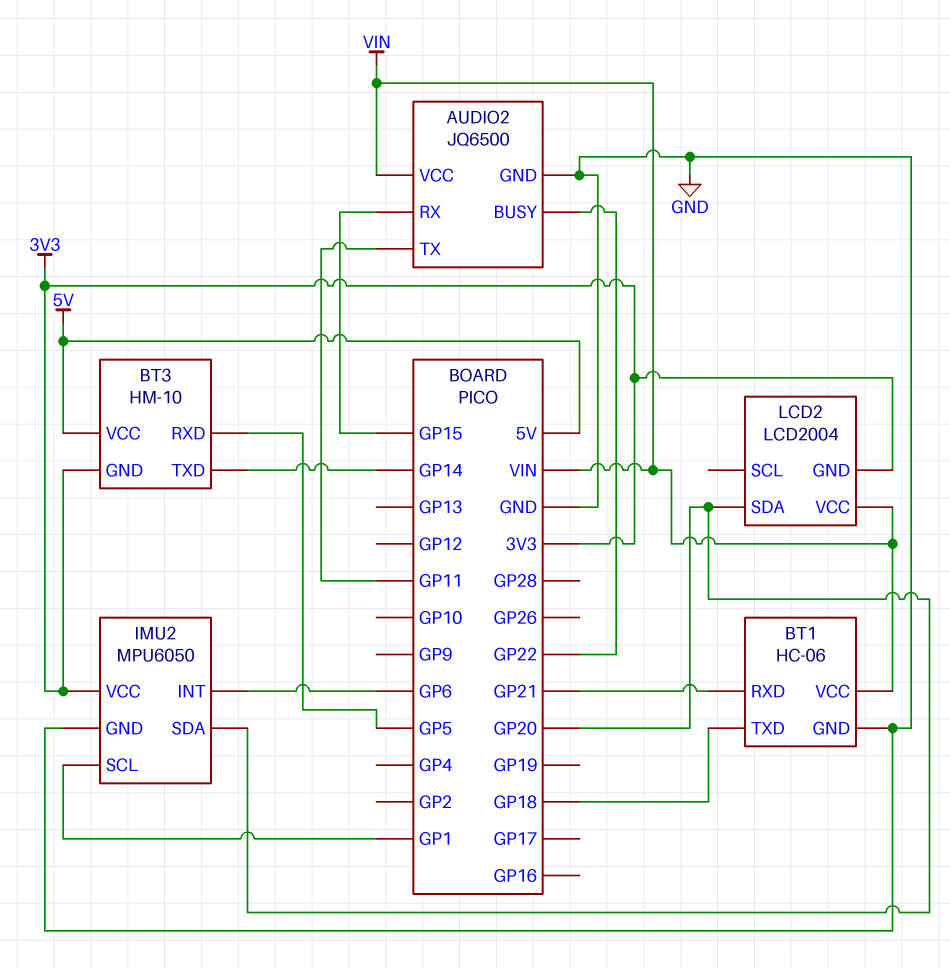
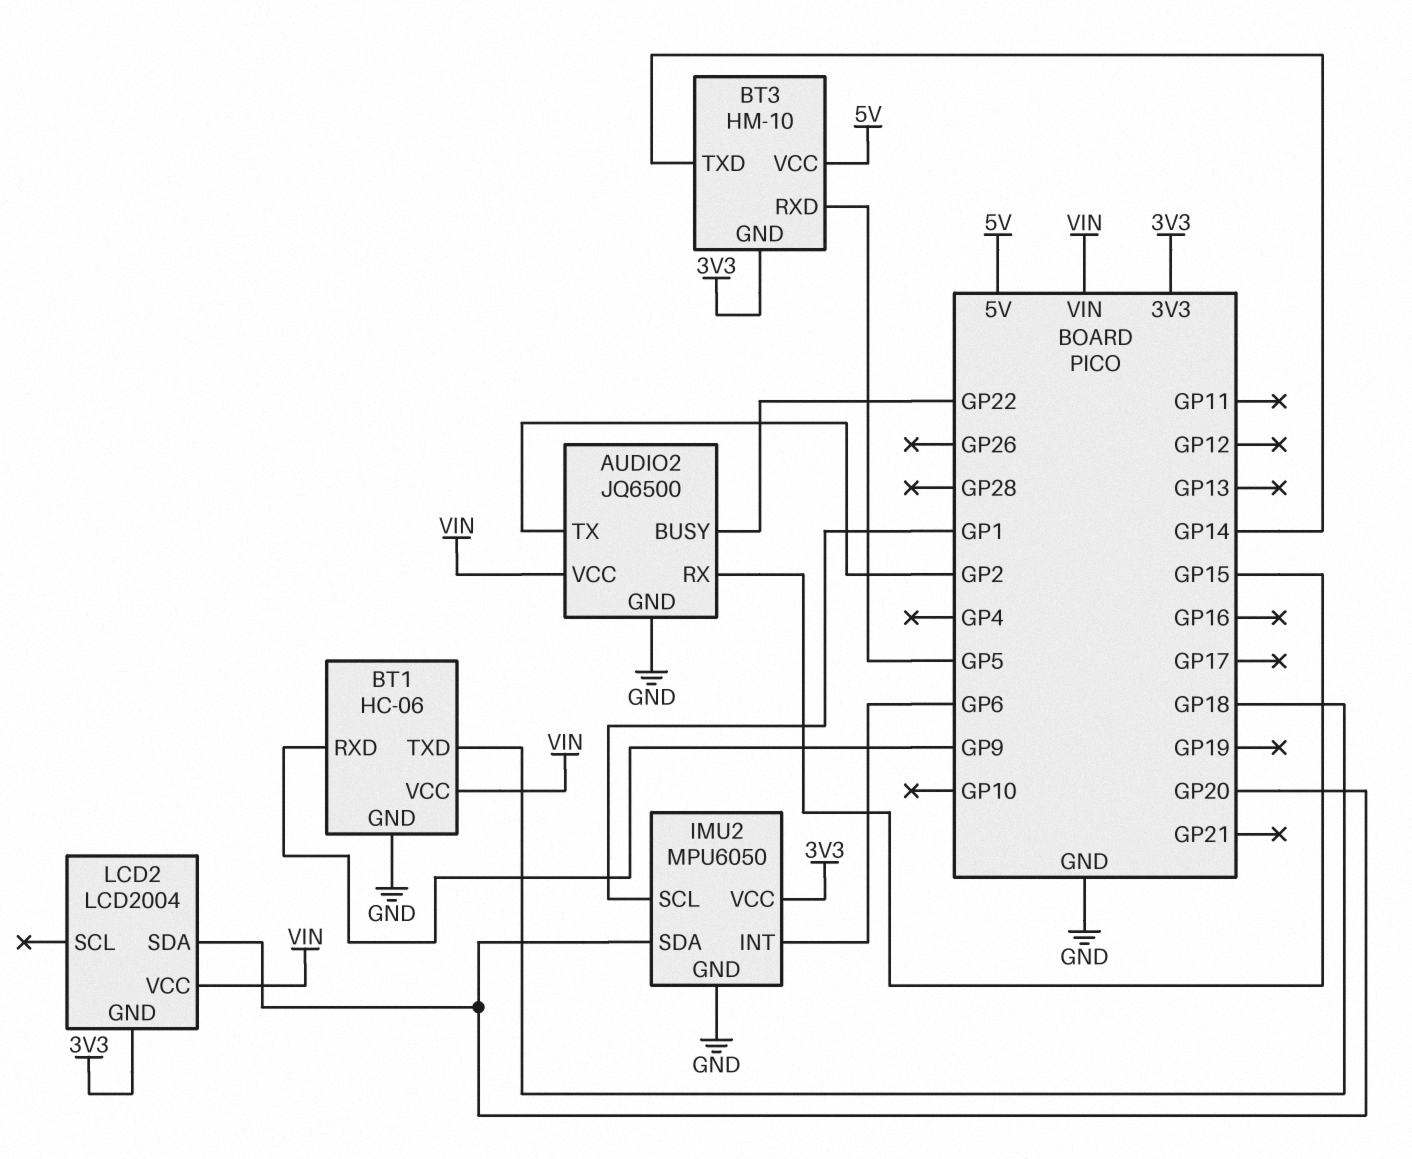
AUDIO2 pin TX: GP11 -> GP2
BT1 pin RXD: GP21 -> GP9

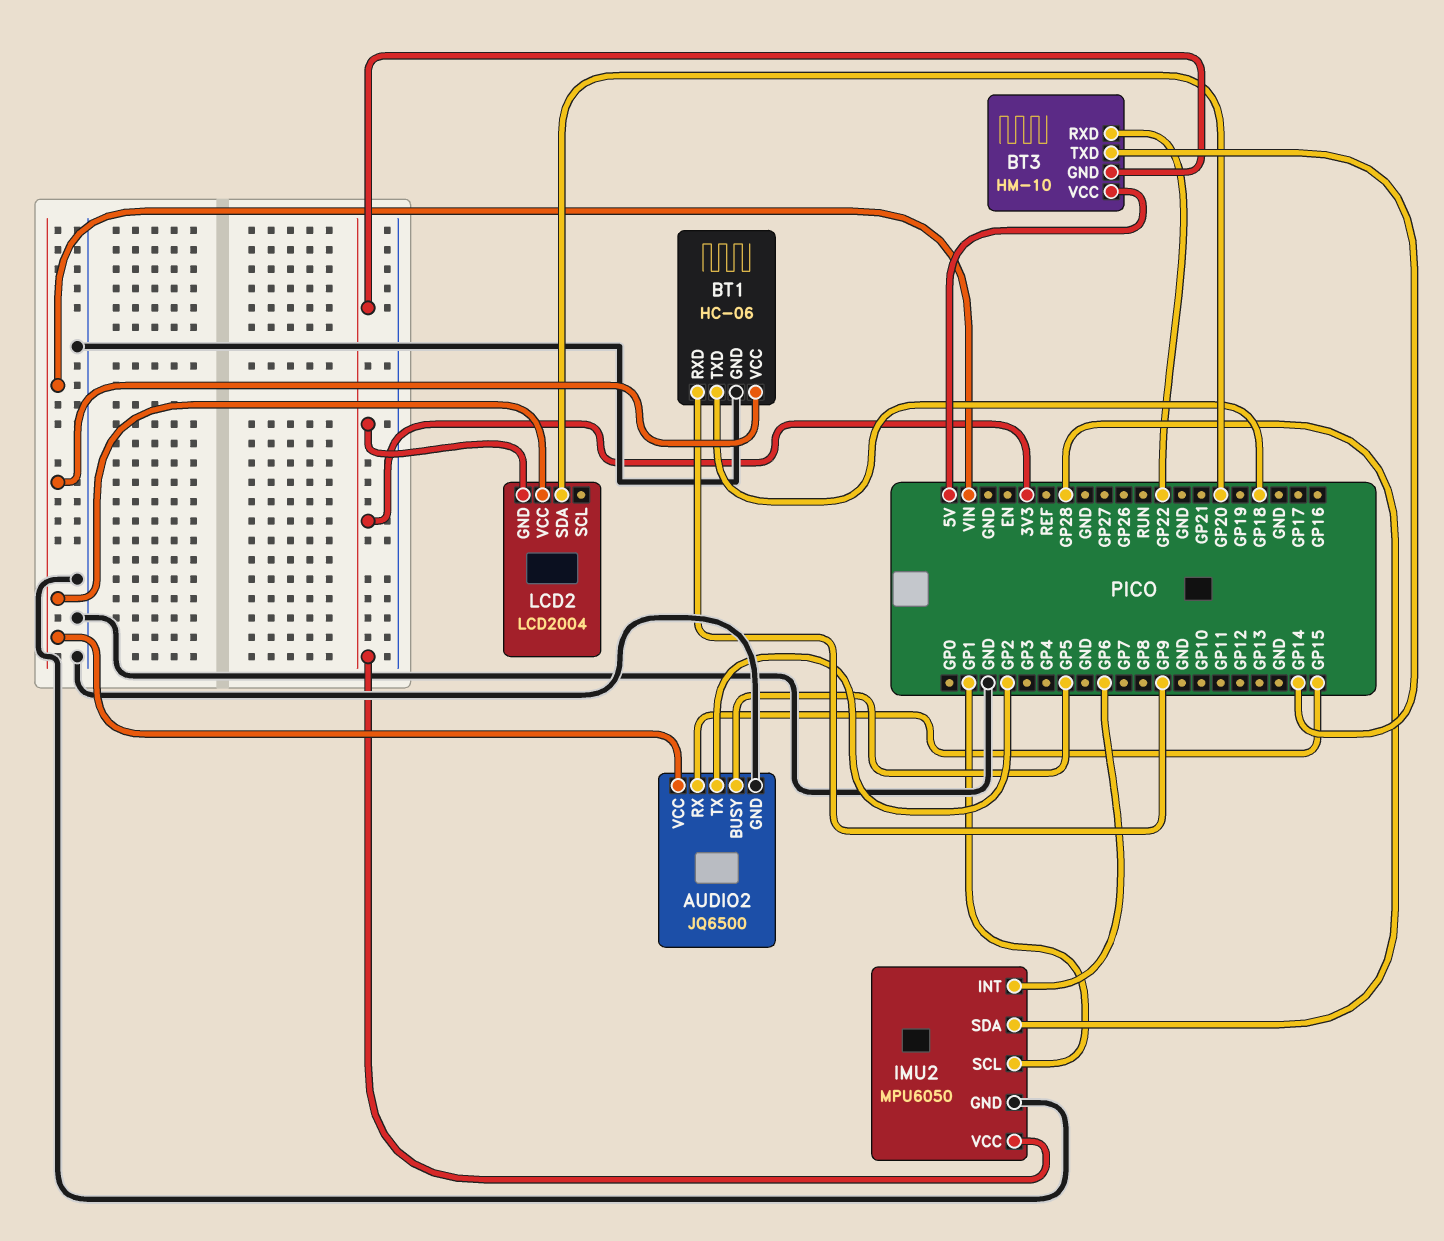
AUDIO2 pin BUSY: GP22 -> GP5
BT3 pin RXD: GP5 -> GP22
IMU2 pin SDA: GP20 -> GP28

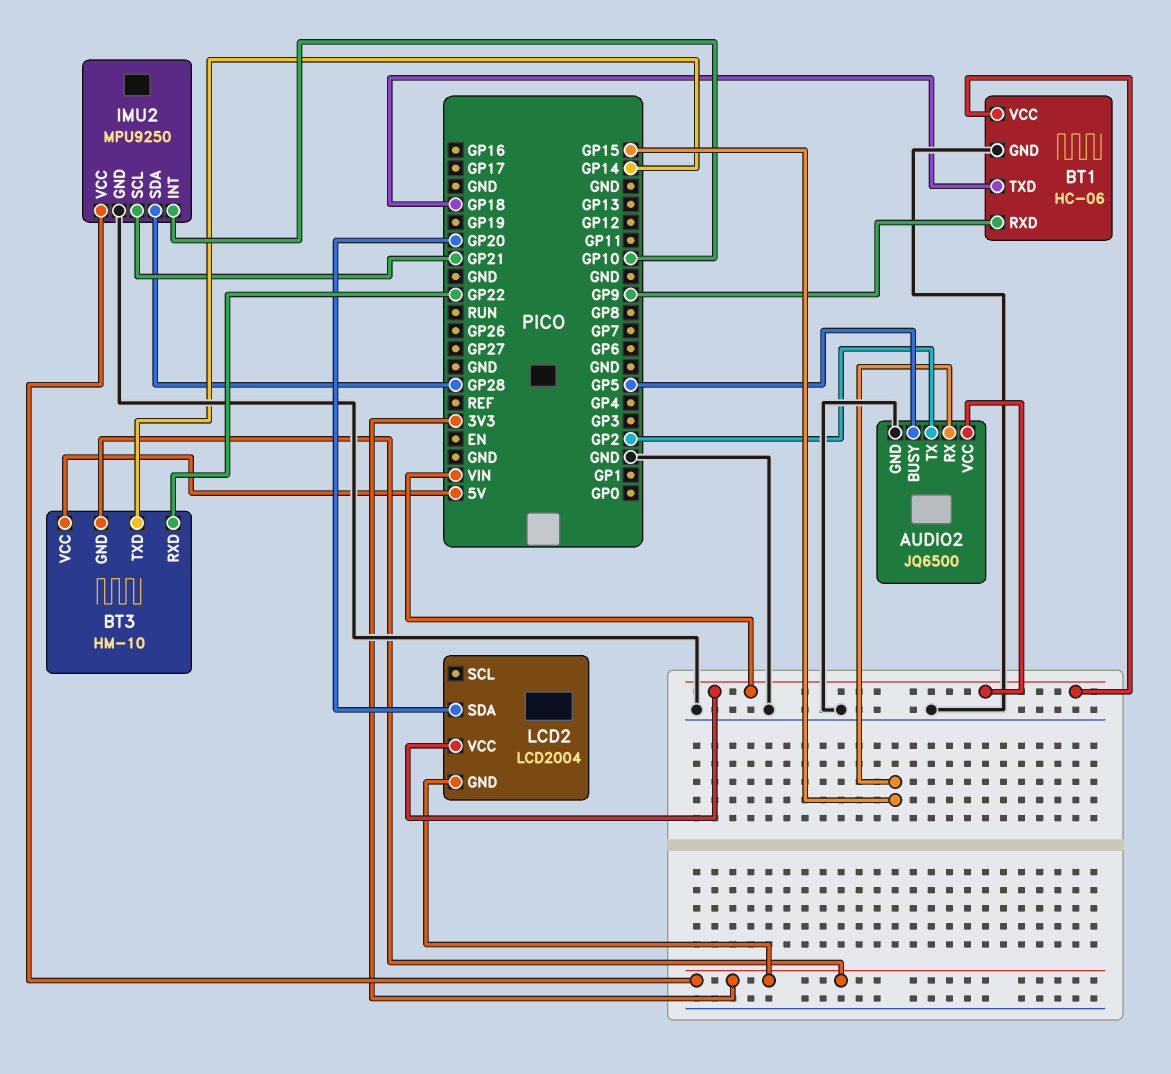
IMU2: MPU6050 -> MPU9250
IMU2 pin INT: GP6 -> GP10
IMU2 pin SCL: GP1 -> GP21

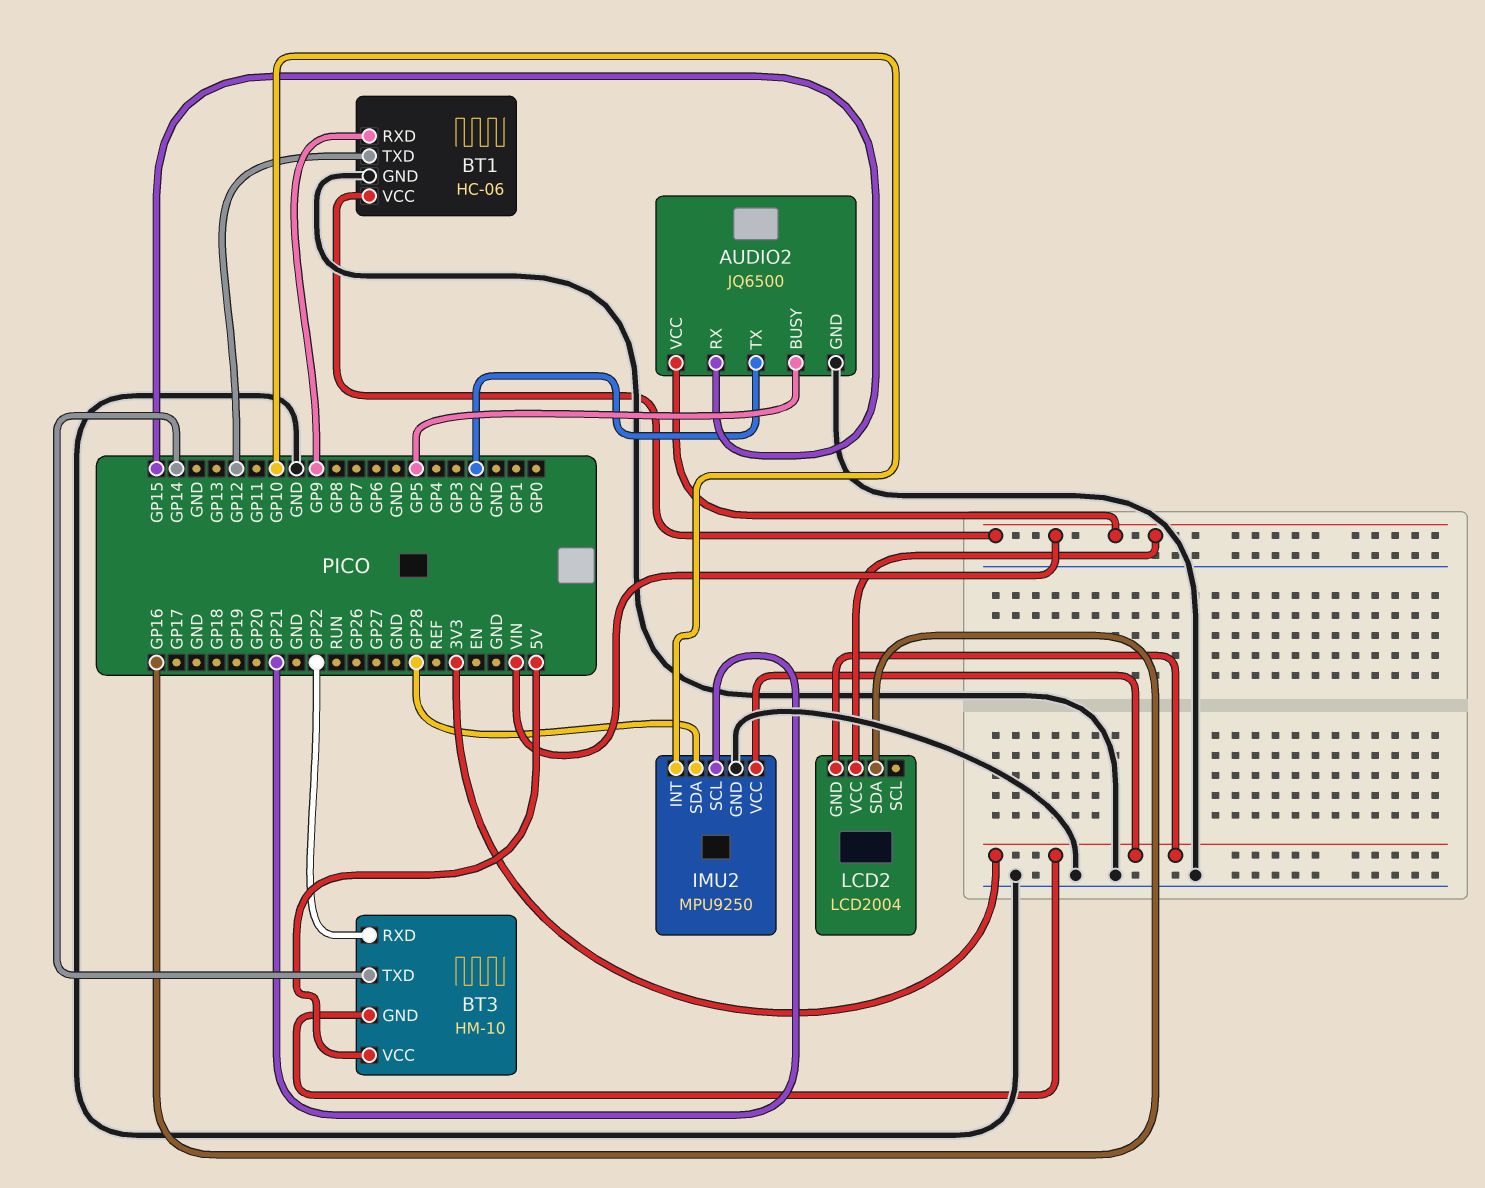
BT1 pin TXD: GP18 -> GP12
LCD2 pin SDA: GP20 -> GP16

